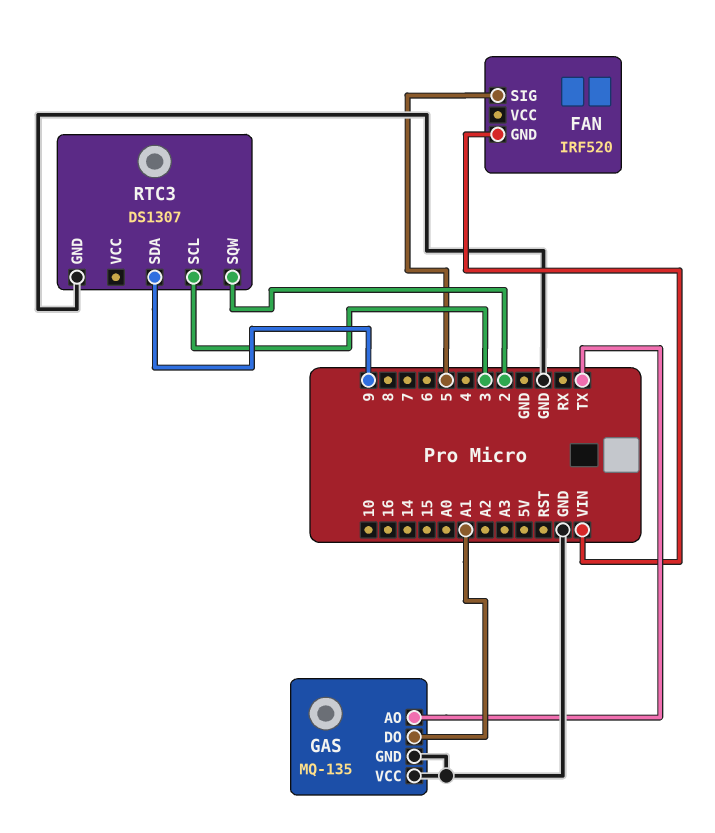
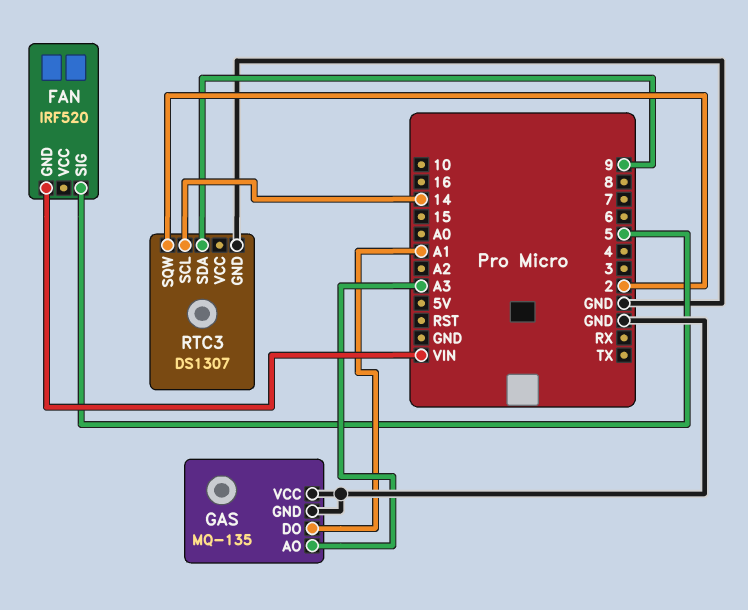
GAS pin AO: TX -> A3
RTC3 pin SCL: 3 -> 14

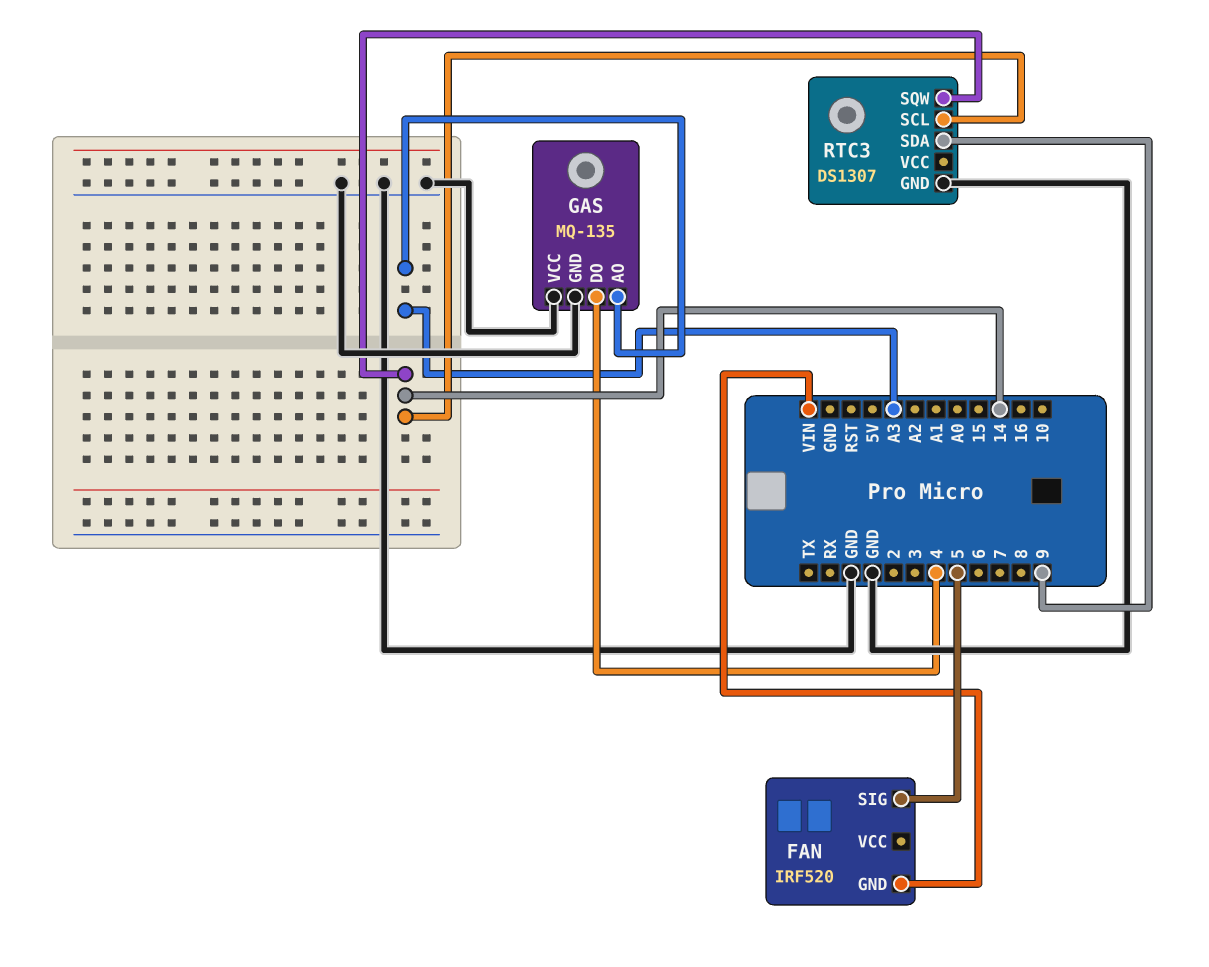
GAS pin DO: A1 -> 4
RTC3 pin SQW: 2 -> 14

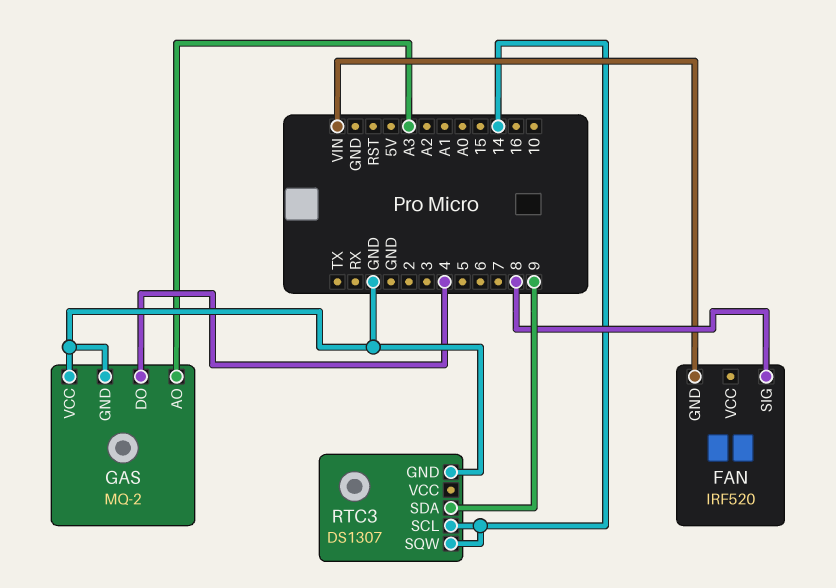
FAN pin SIG: 5 -> 8
GAS: MQ-135 -> MQ-2

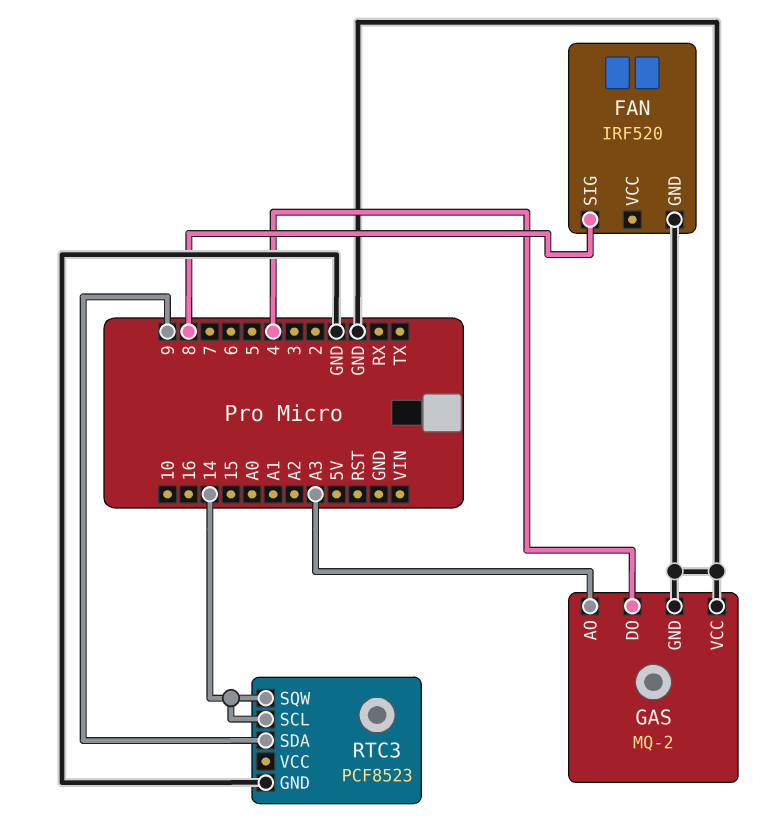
FAN pin GND: VIN -> GND
RTC3: DS1307 -> PCF8523

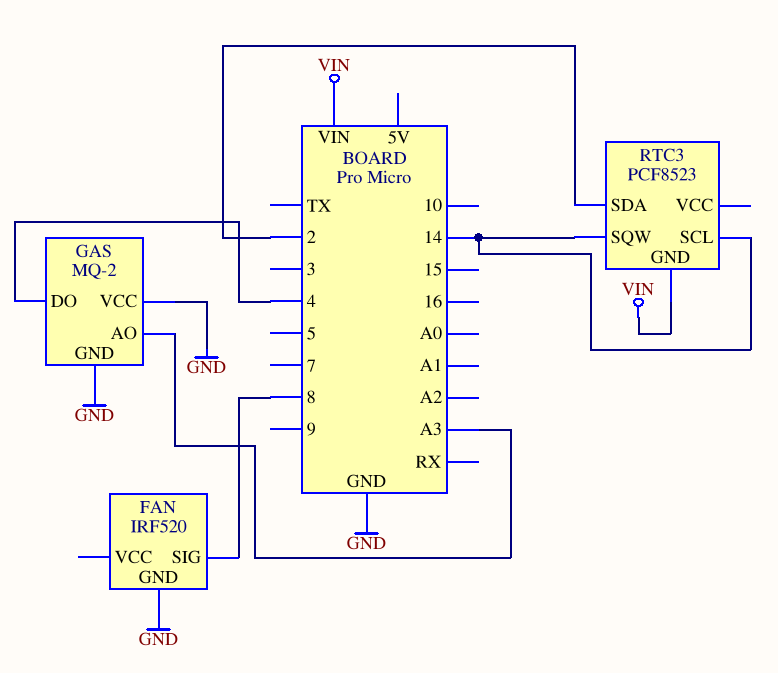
RTC3 pin GND: GND -> VIN
RTC3 pin SDA: 9 -> 2

